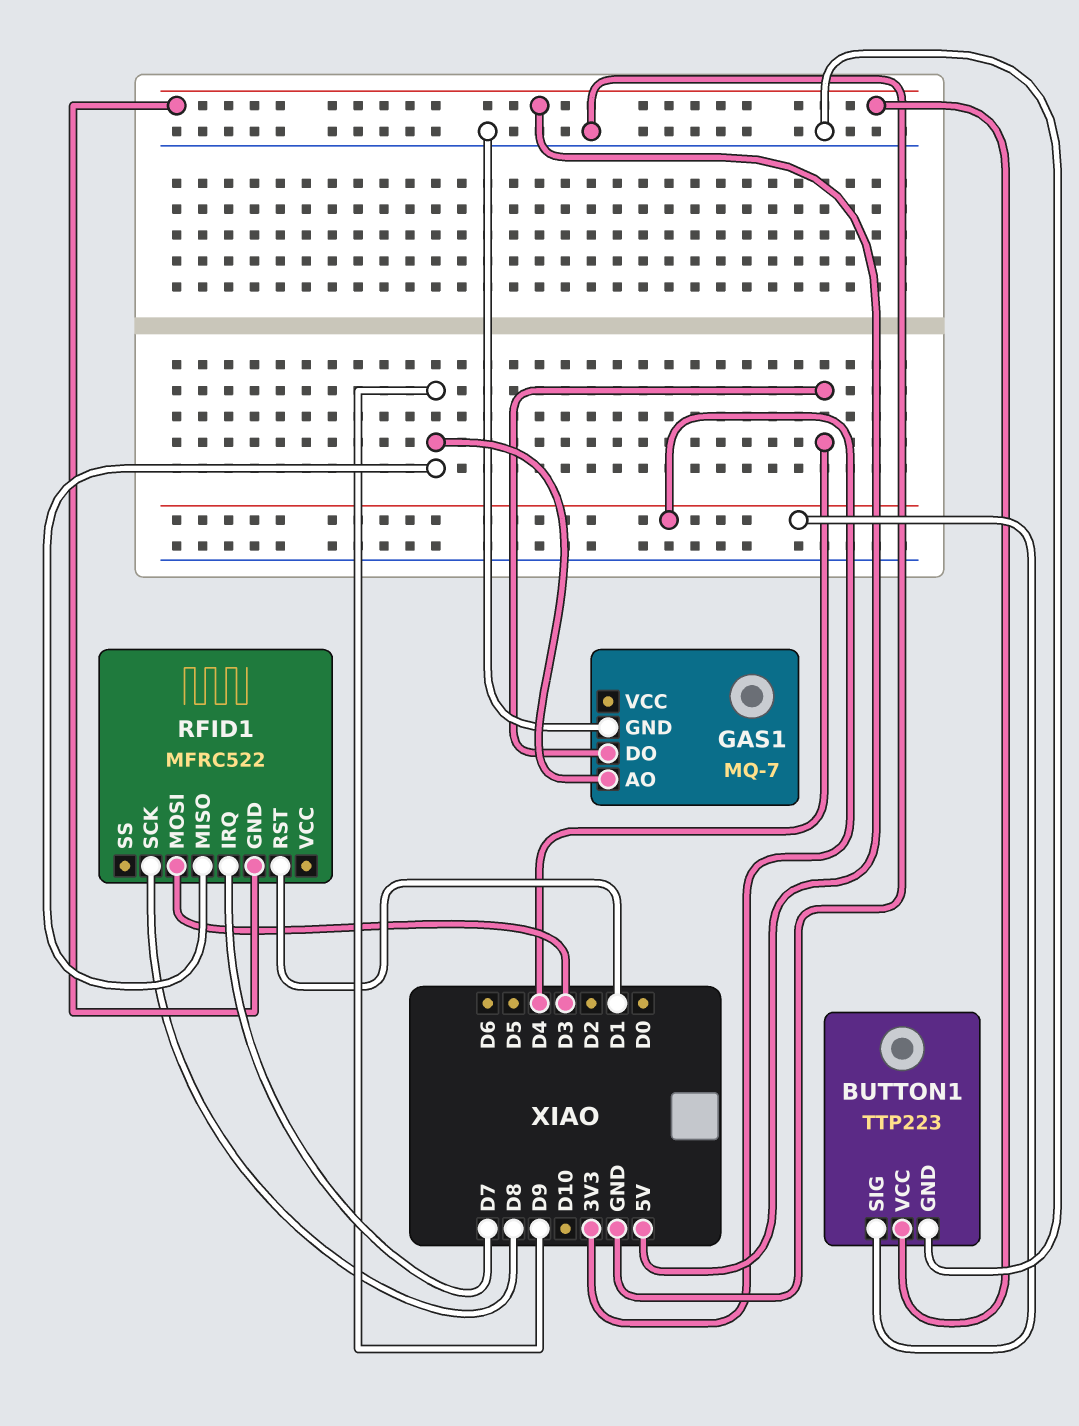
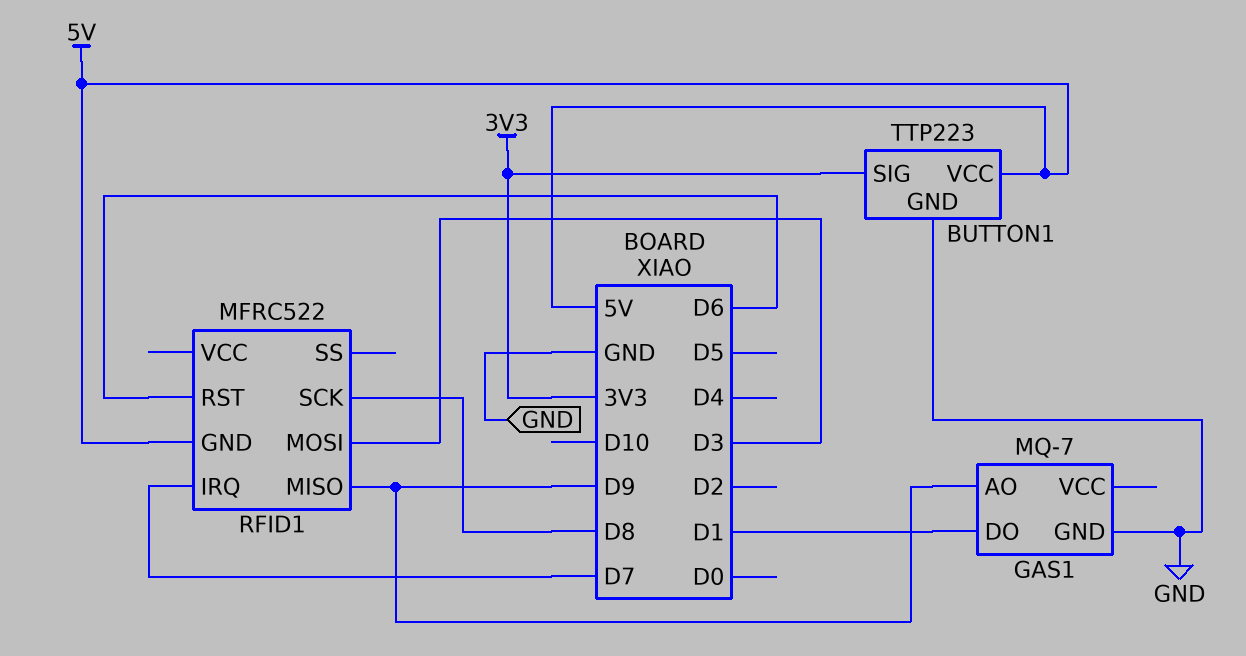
GAS1 pin DO: D4 -> D1
RFID1 pin RST: D1 -> D6

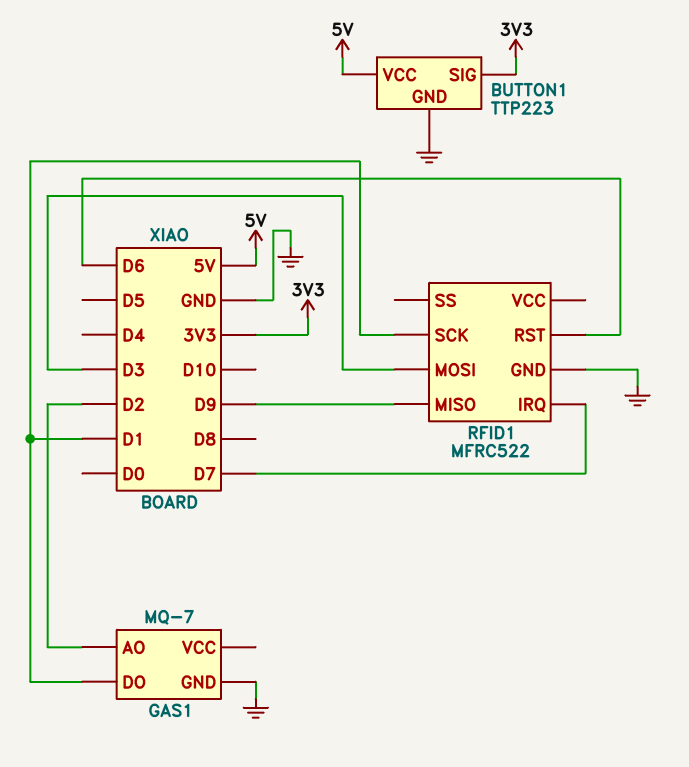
GAS1 pin AO: D9 -> D2
RFID1 pin GND: 5V -> GND
RFID1 pin SCK: D8 -> D1

